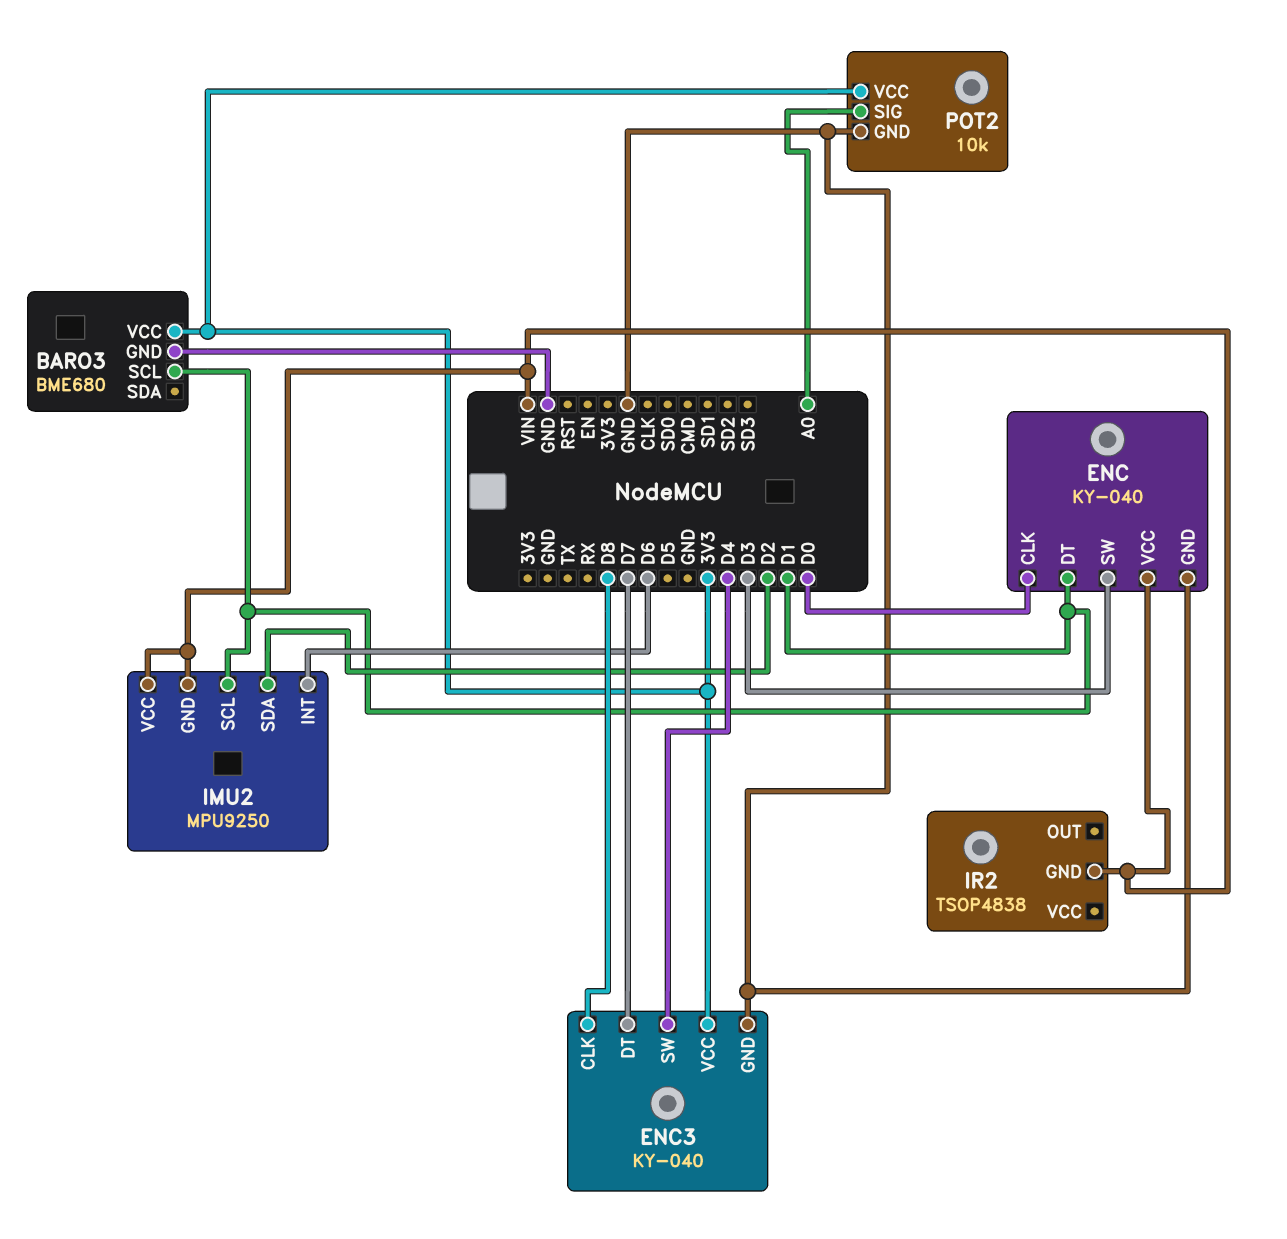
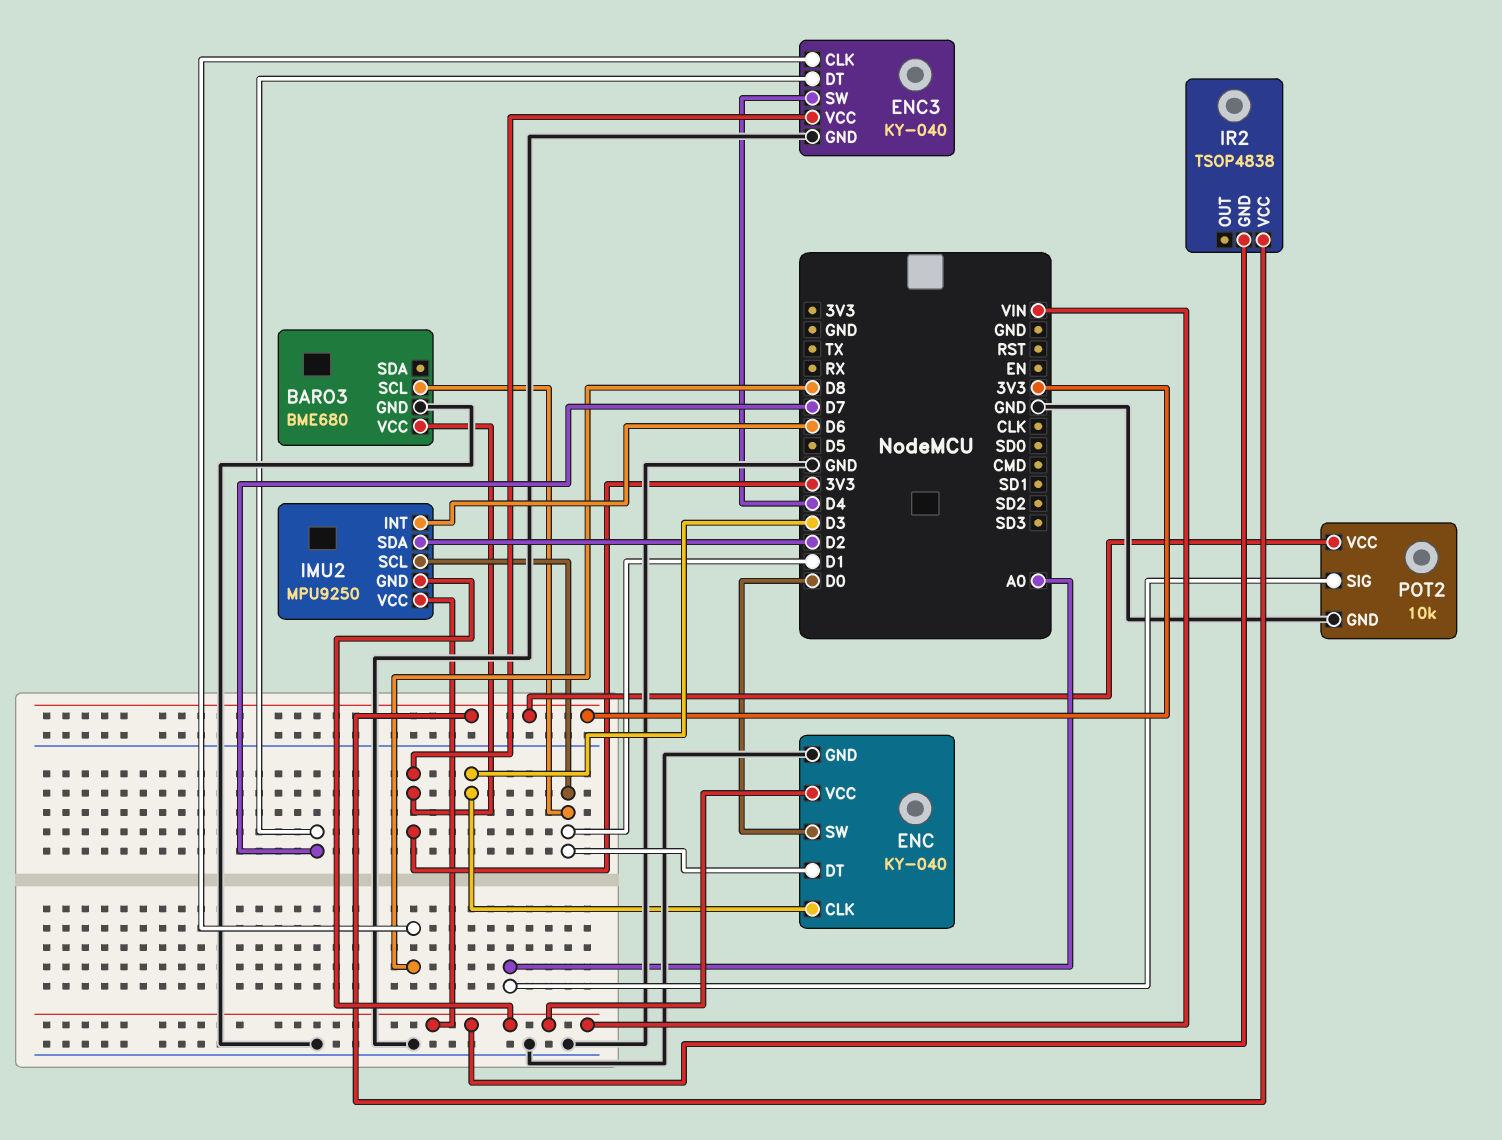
ENC pin CLK: D0 -> D3
ENC pin SW: D3 -> D0
IR2 pin VCC: none -> 3V3

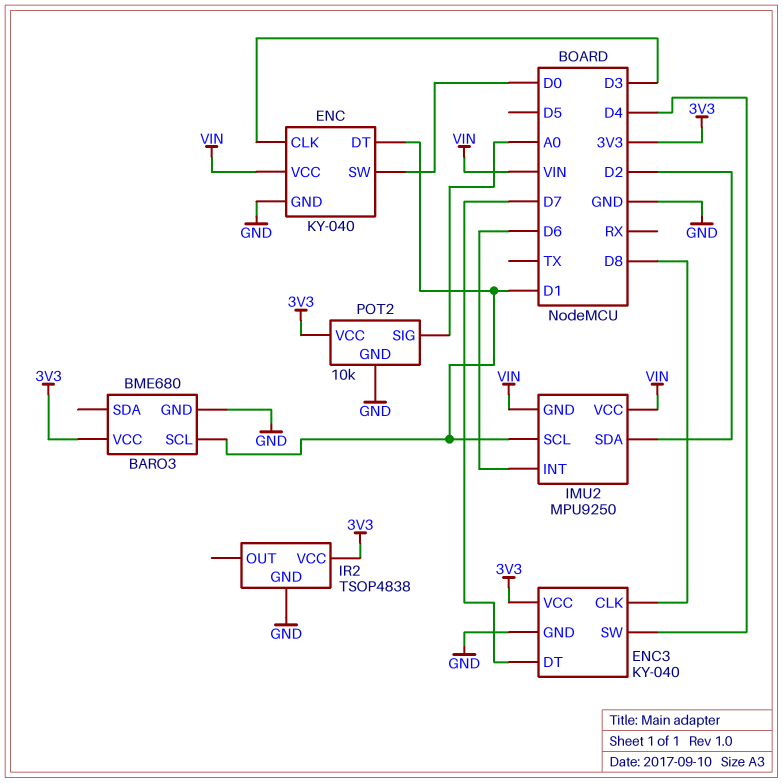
IR2 pin GND: VIN -> GND

